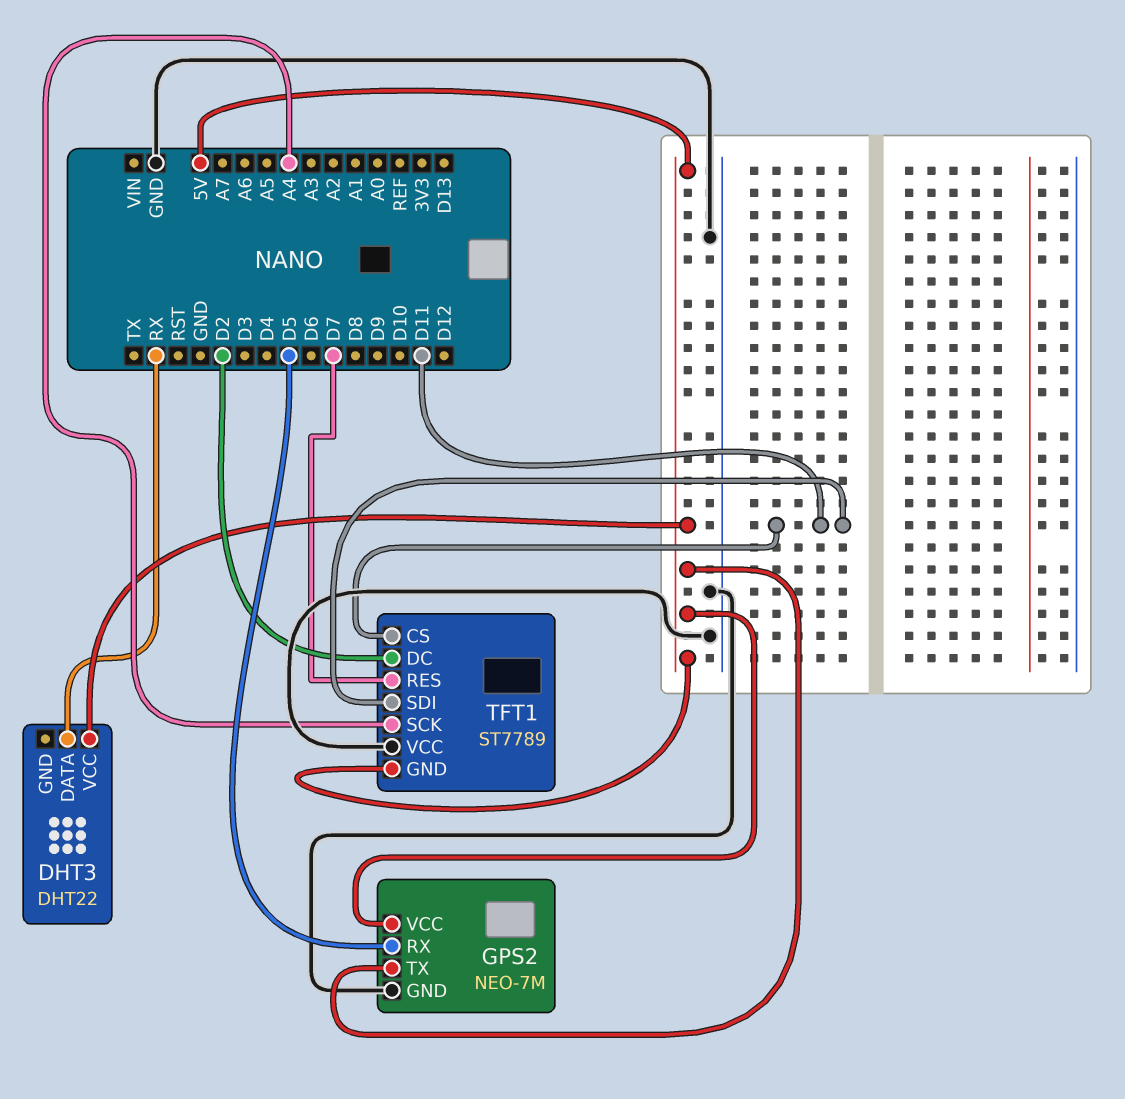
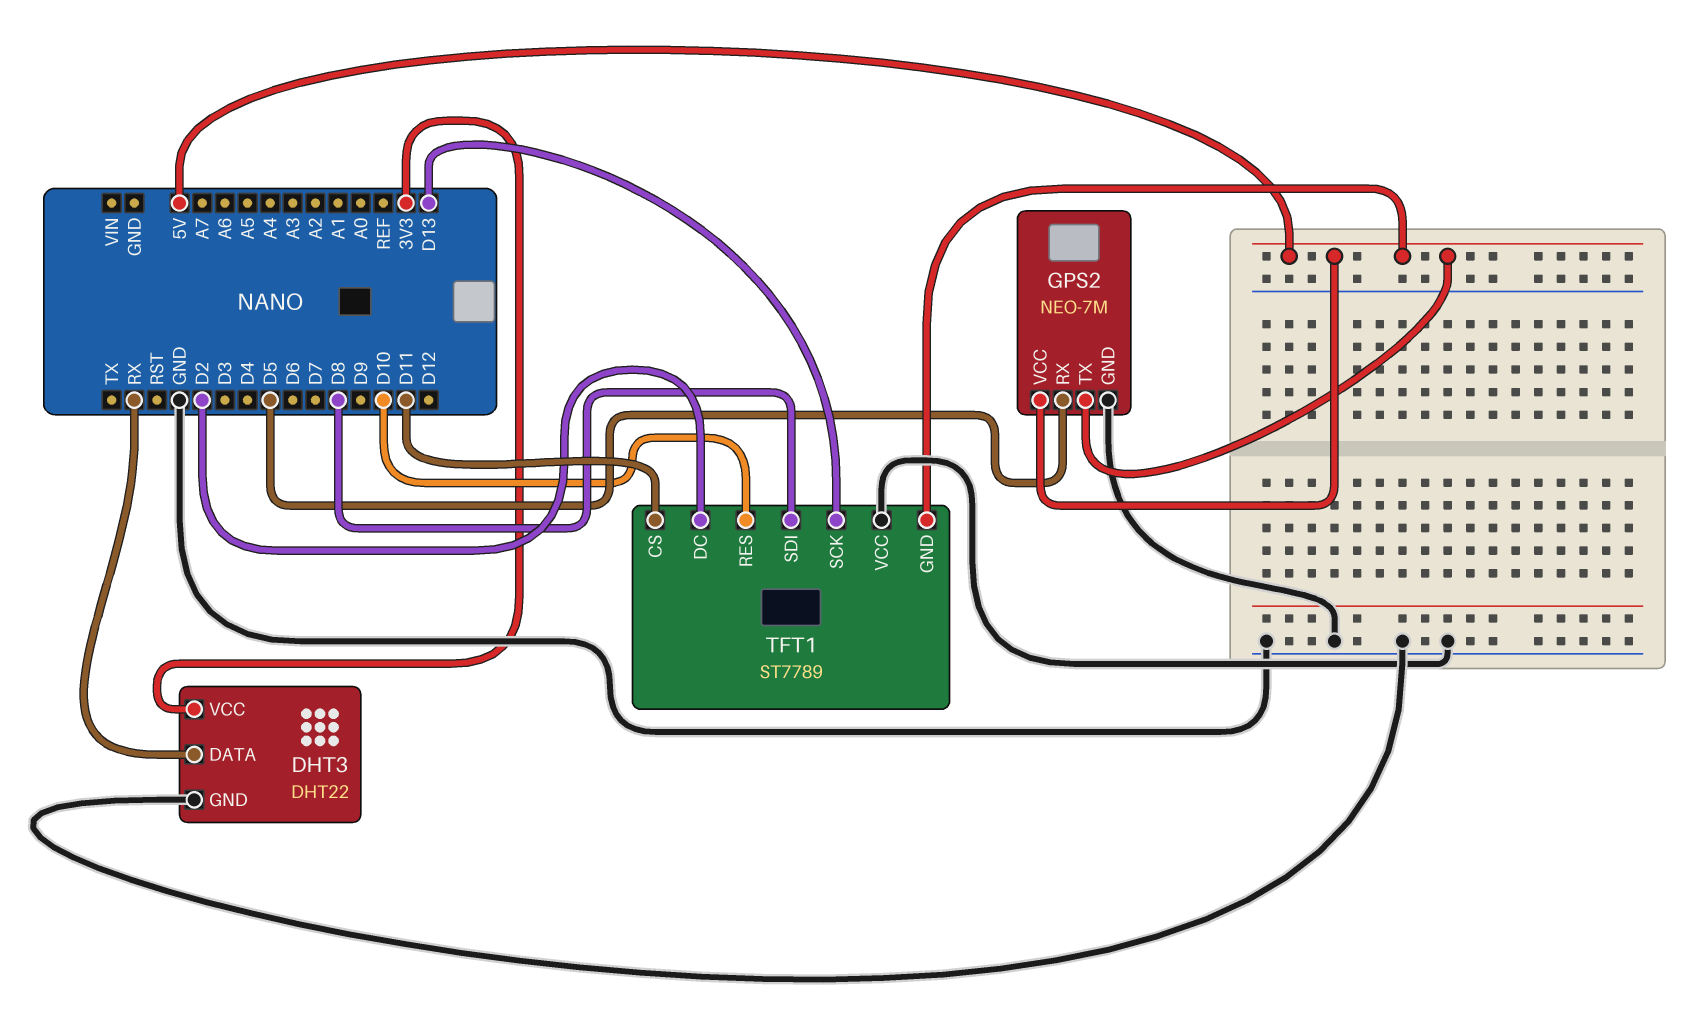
DHT3 pin GND: none -> GND
DHT3 pin VCC: 5V -> 3V3
TFT1 pin RES: D7 -> D10
TFT1 pin SCK: A4 -> D13
TFT1 pin SDI: D11 -> D8

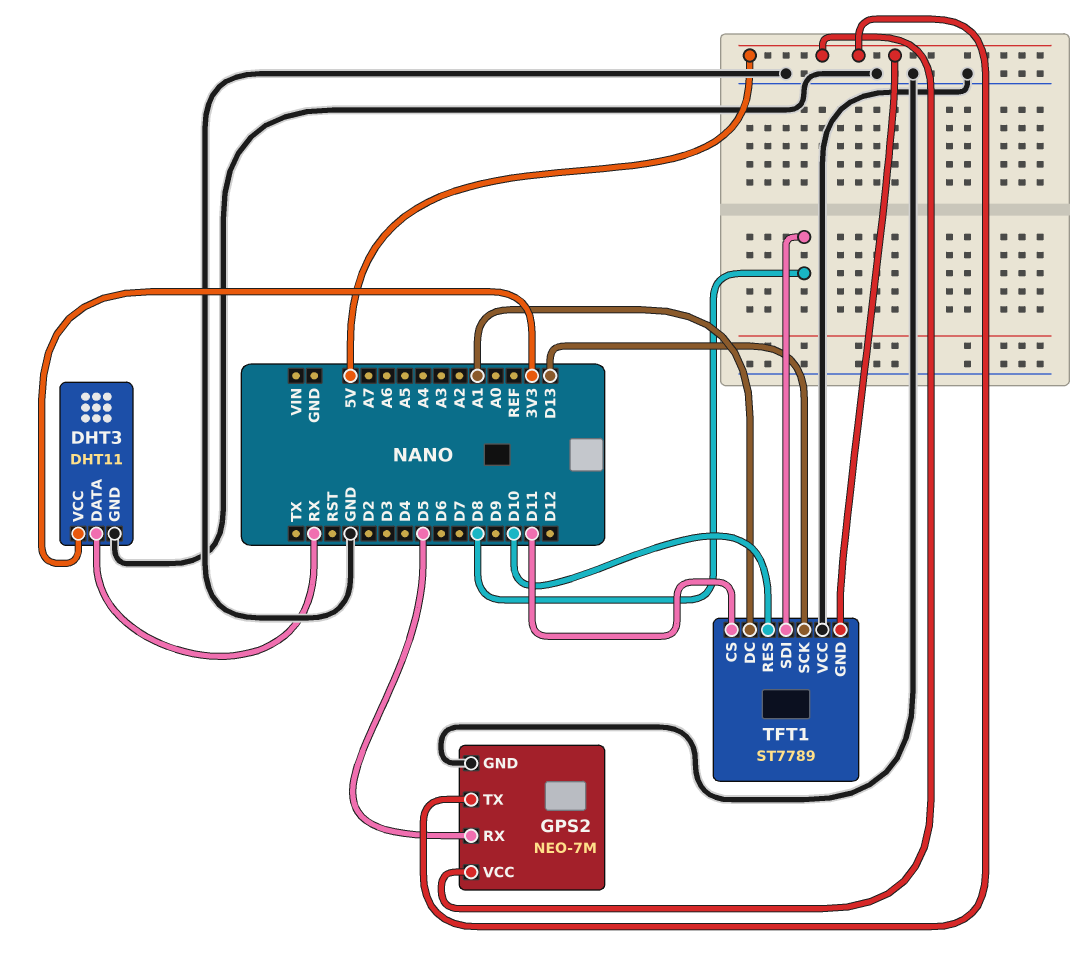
DHT3: DHT22 -> DHT11
TFT1 pin DC: D2 -> A1

